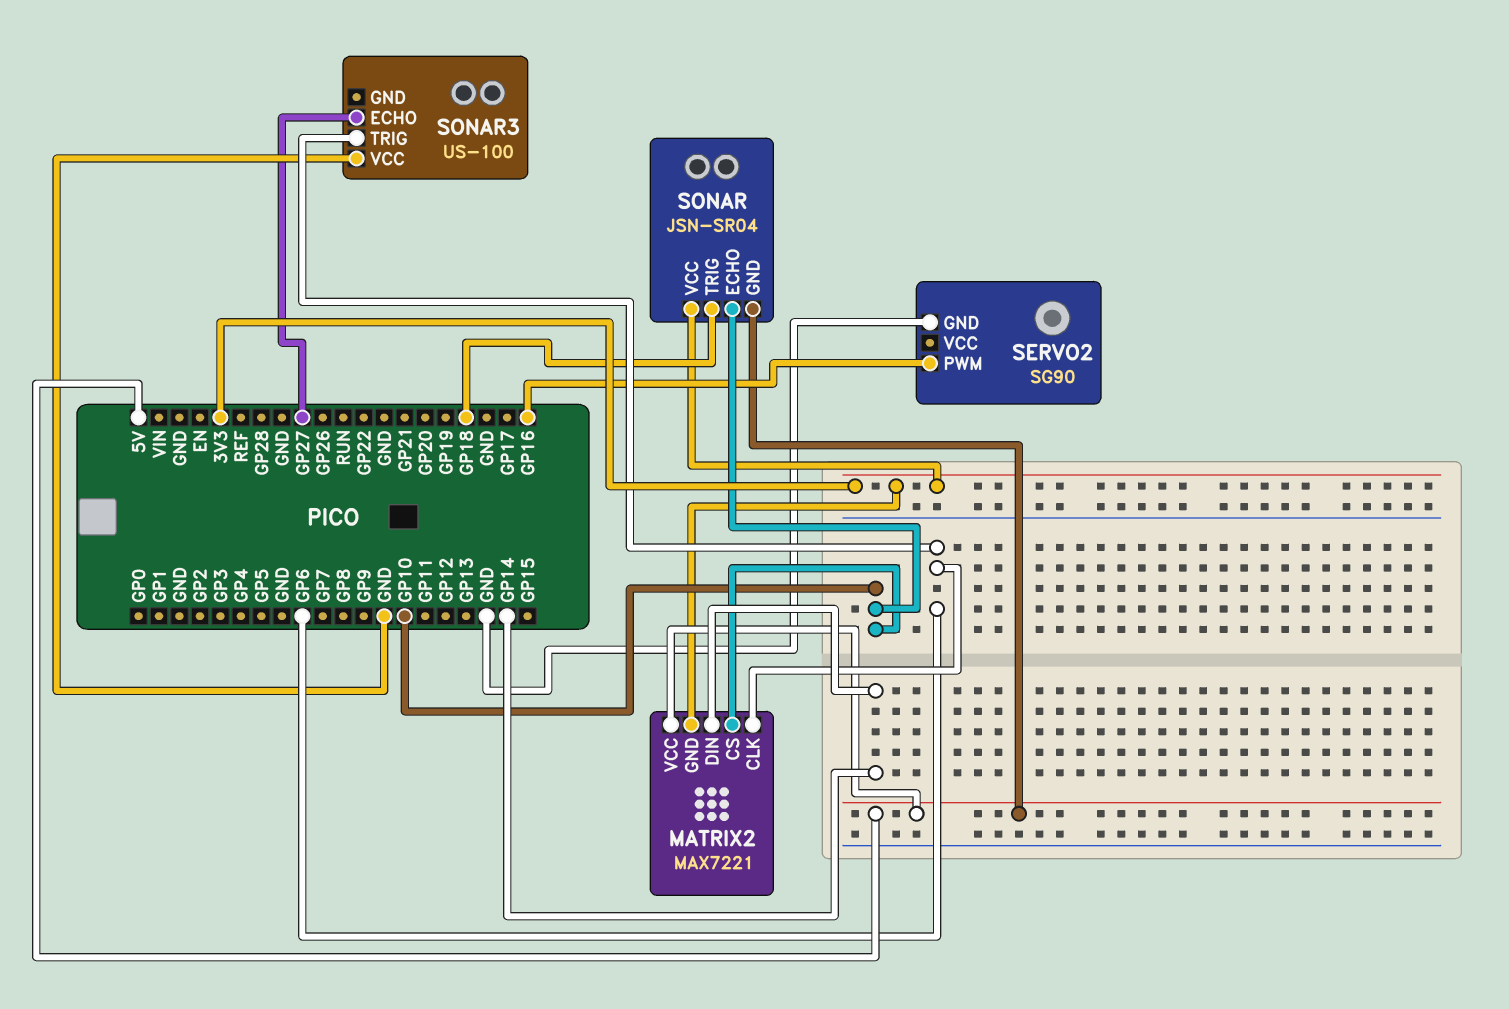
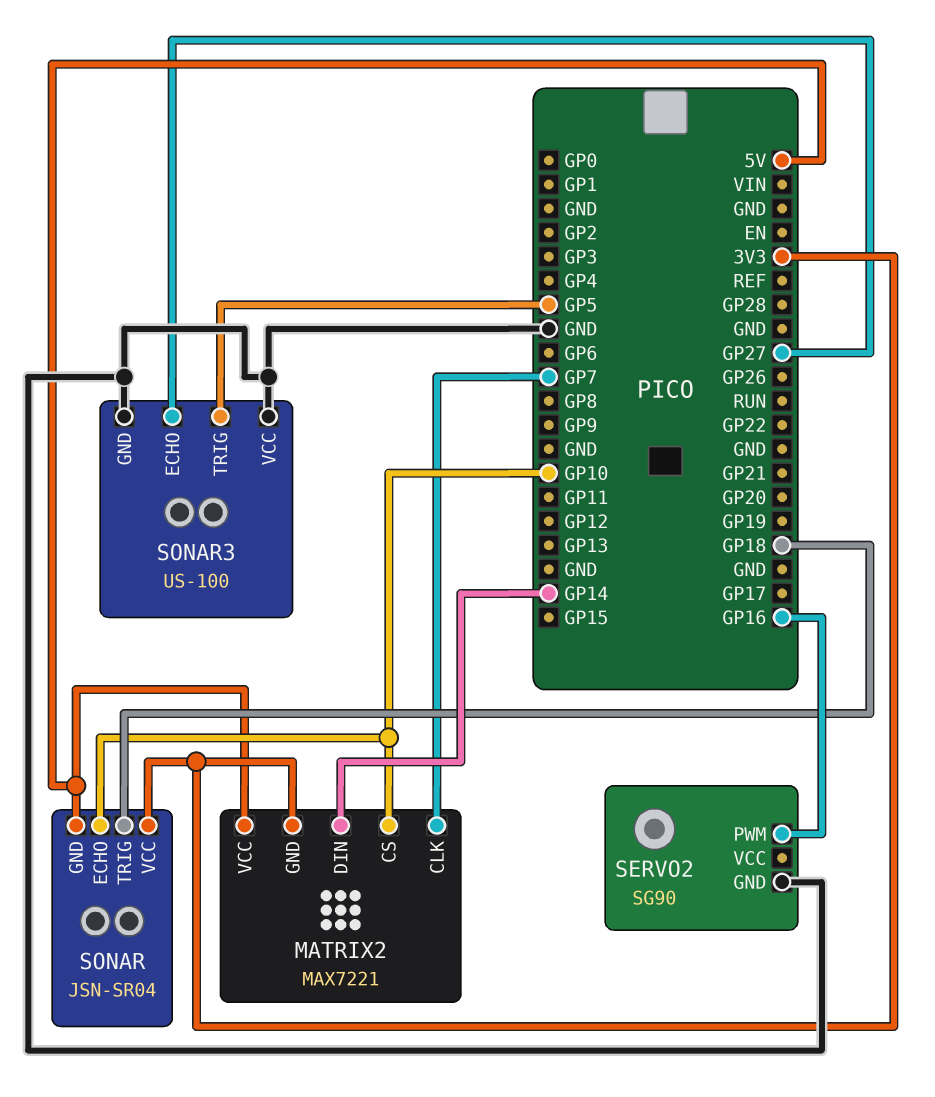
MATRIX2 pin CLK: GP6 -> GP7
SONAR3 pin GND: none -> GND
SONAR3 pin TRIG: GP6 -> GP5

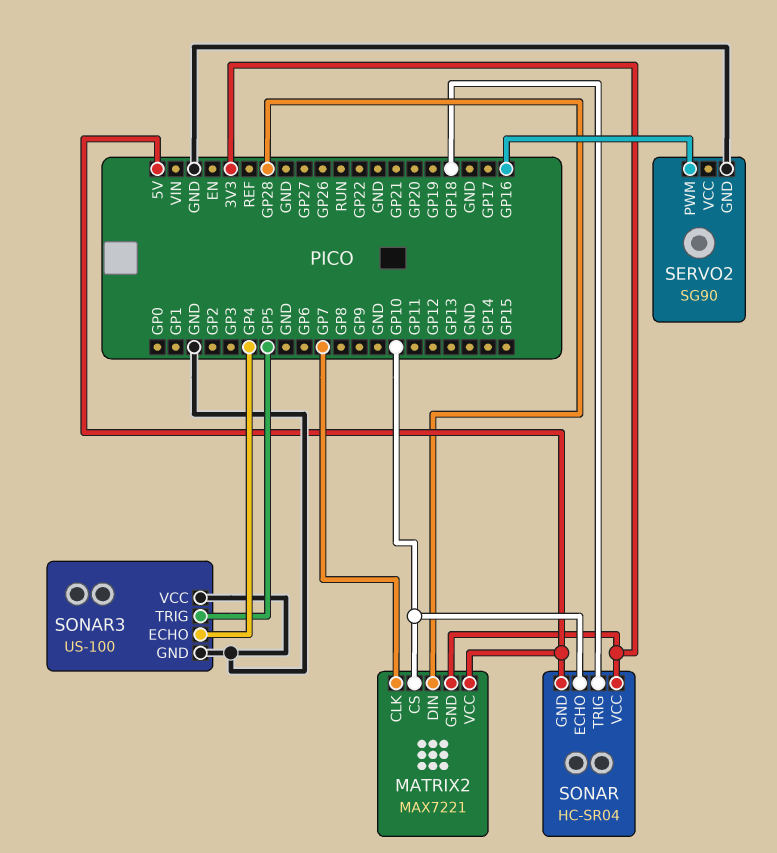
MATRIX2 pin DIN: GP14 -> GP28
SONAR: JSN-SR04 -> HC-SR04
SONAR3 pin ECHO: GP27 -> GP4

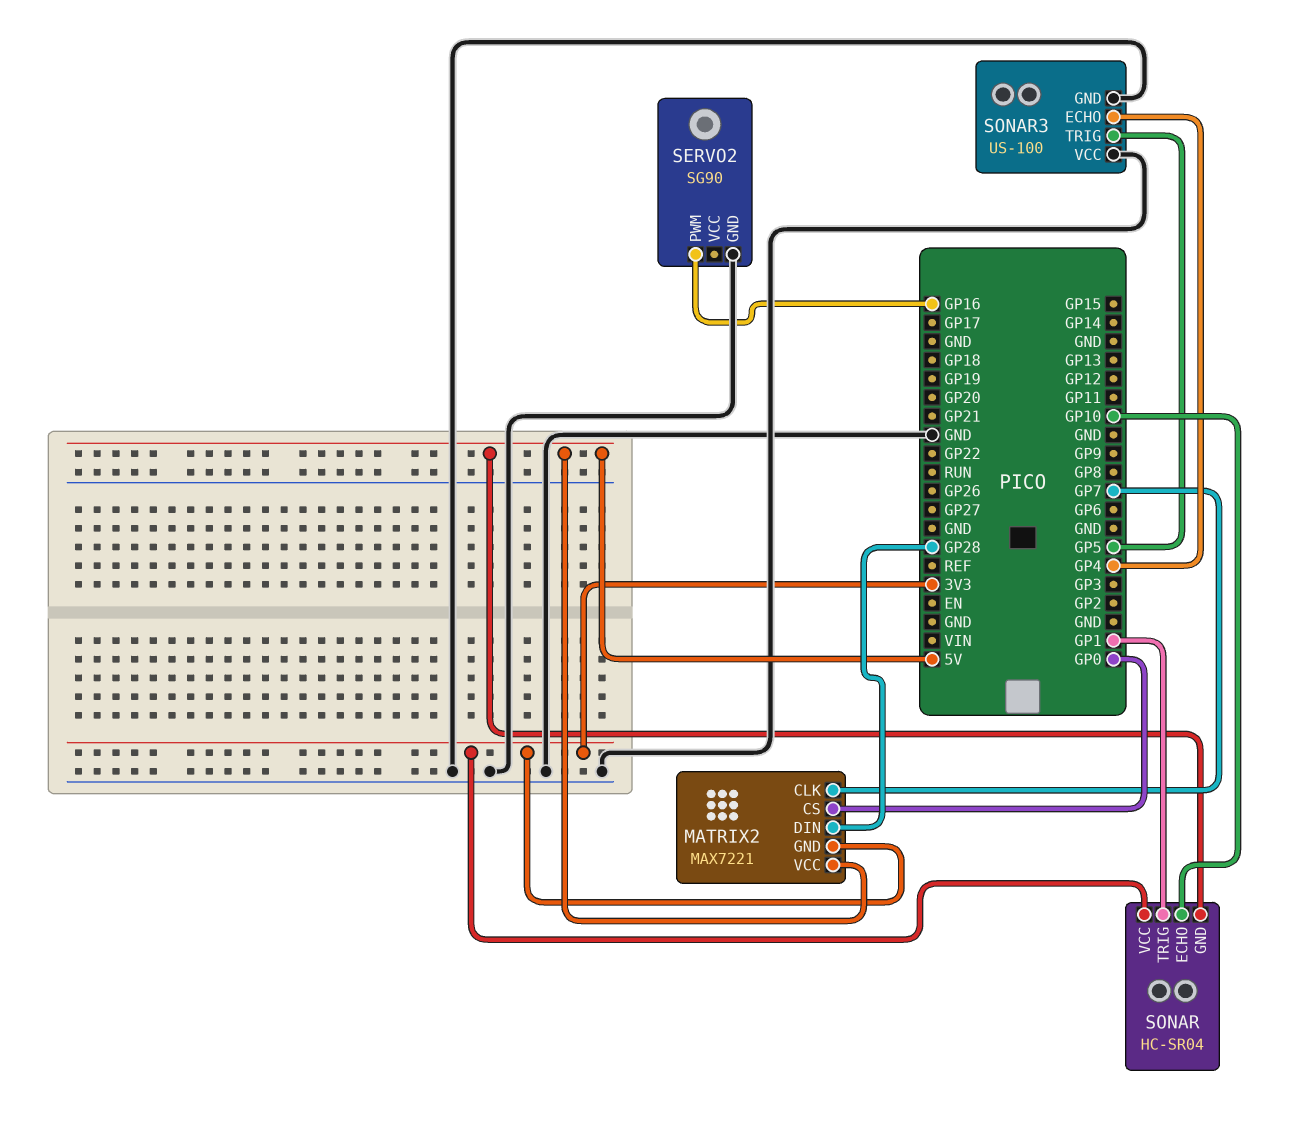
MATRIX2 pin CS: GP10 -> GP0
SONAR pin TRIG: GP18 -> GP1

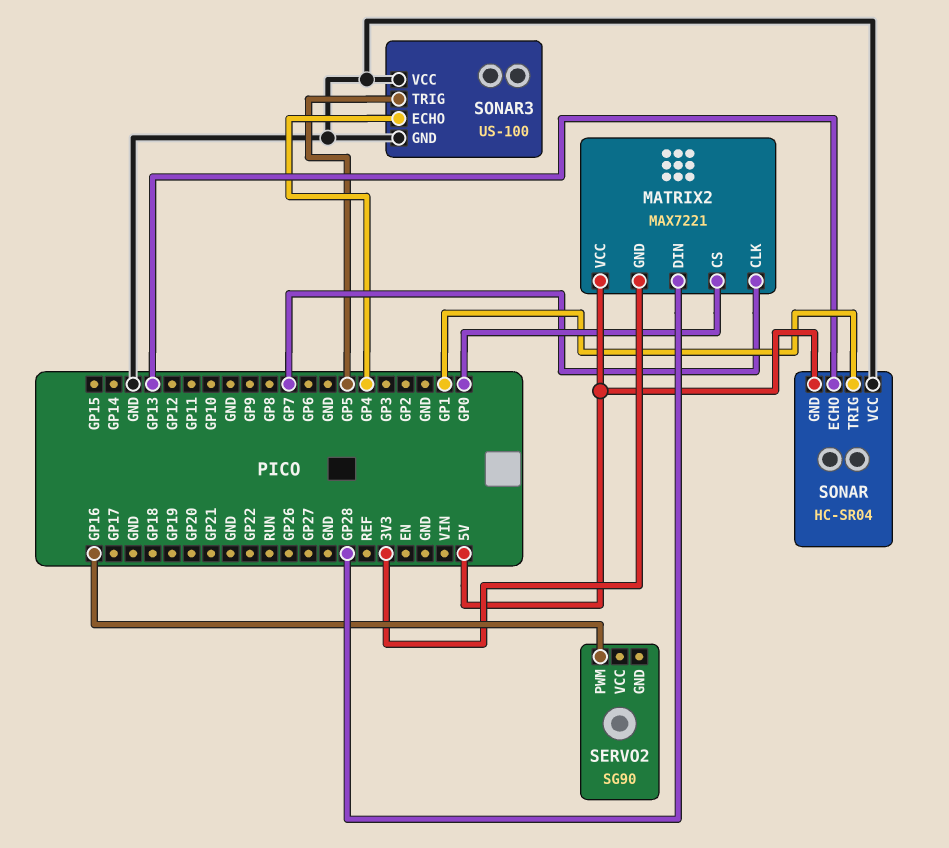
SERVO2 pin GND: GND -> none
SONAR pin ECHO: GP10 -> GP13
SONAR pin VCC: 3V3 -> GND

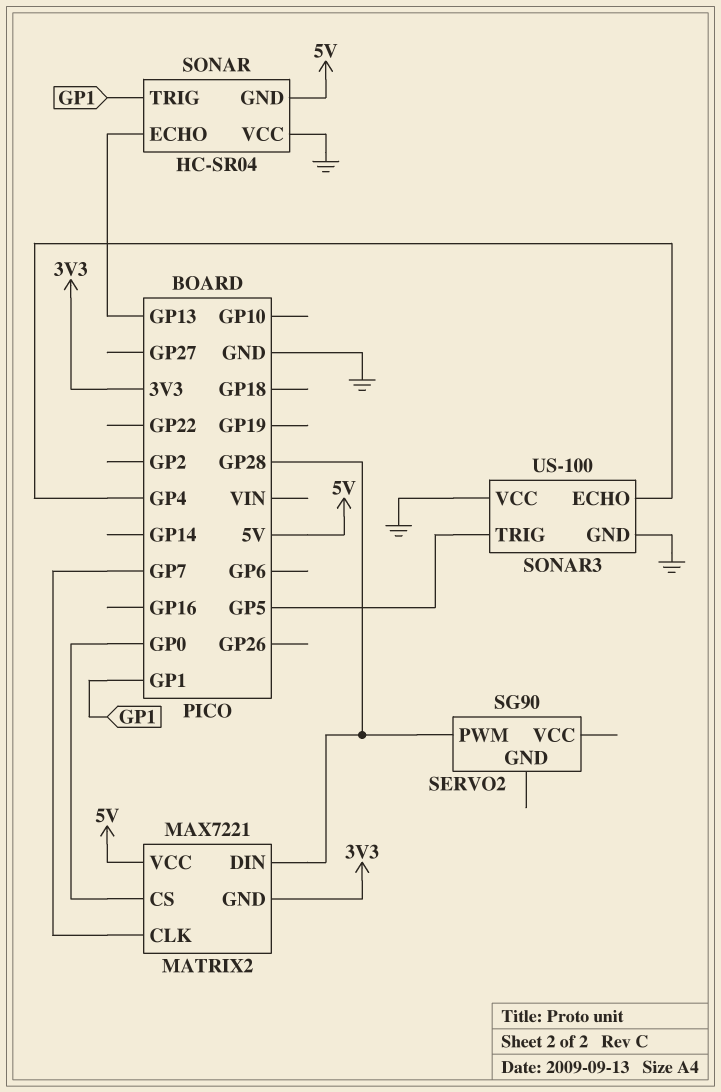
SERVO2 pin PWM: GP16 -> GP28

